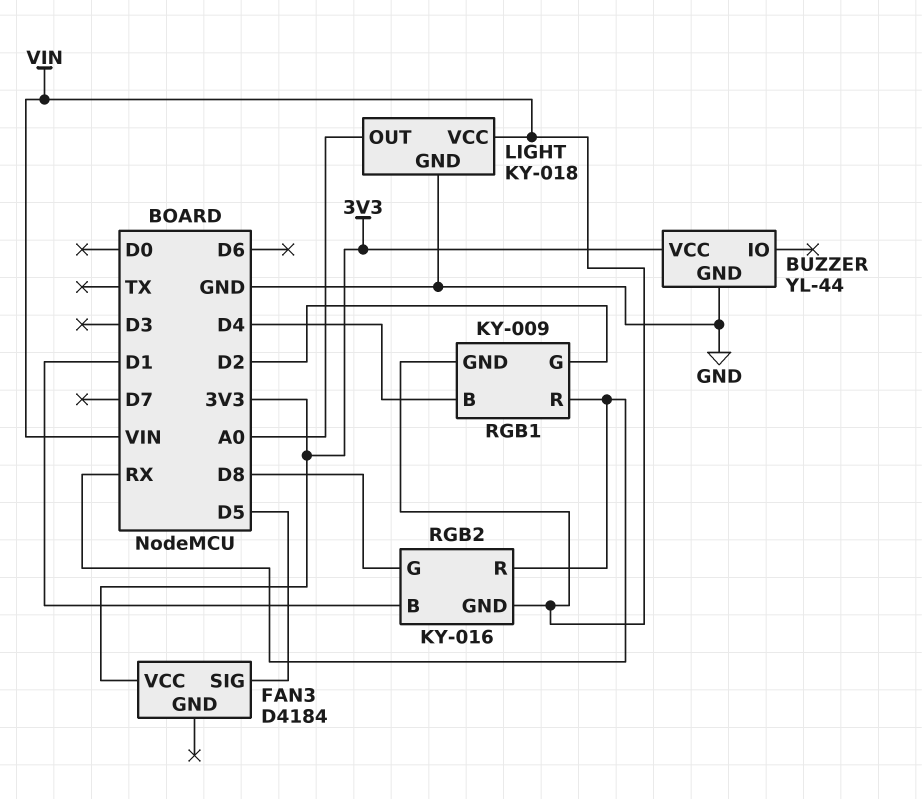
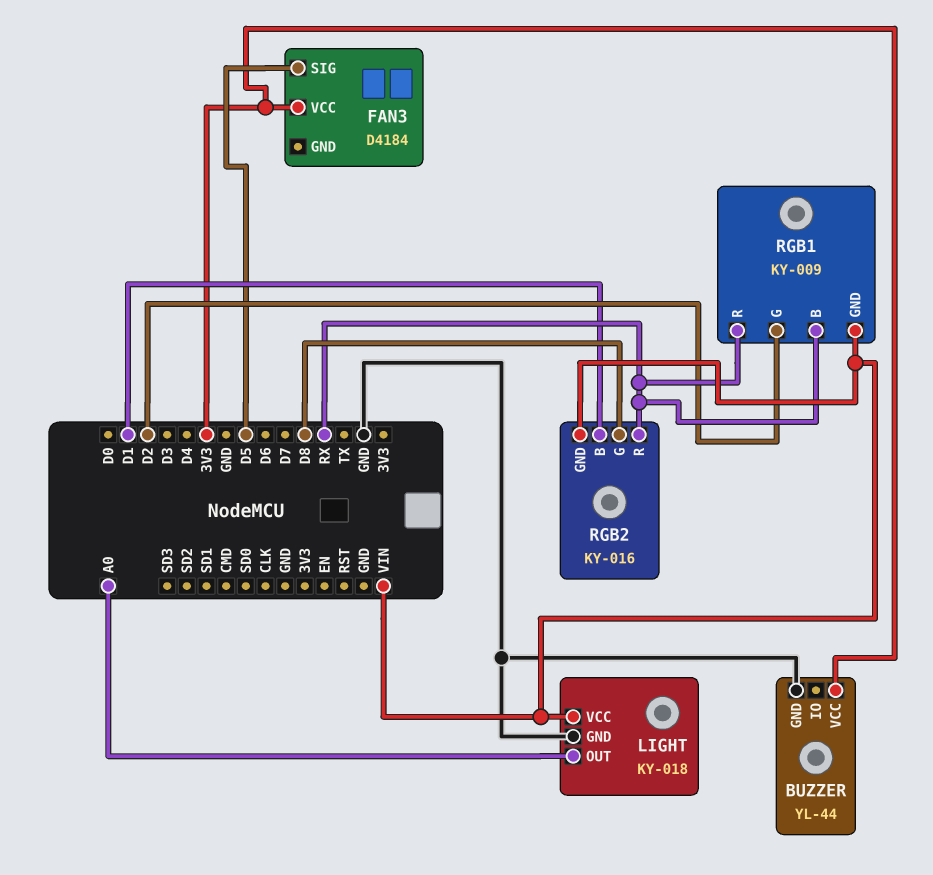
RGB1 pin B: D4 -> RX

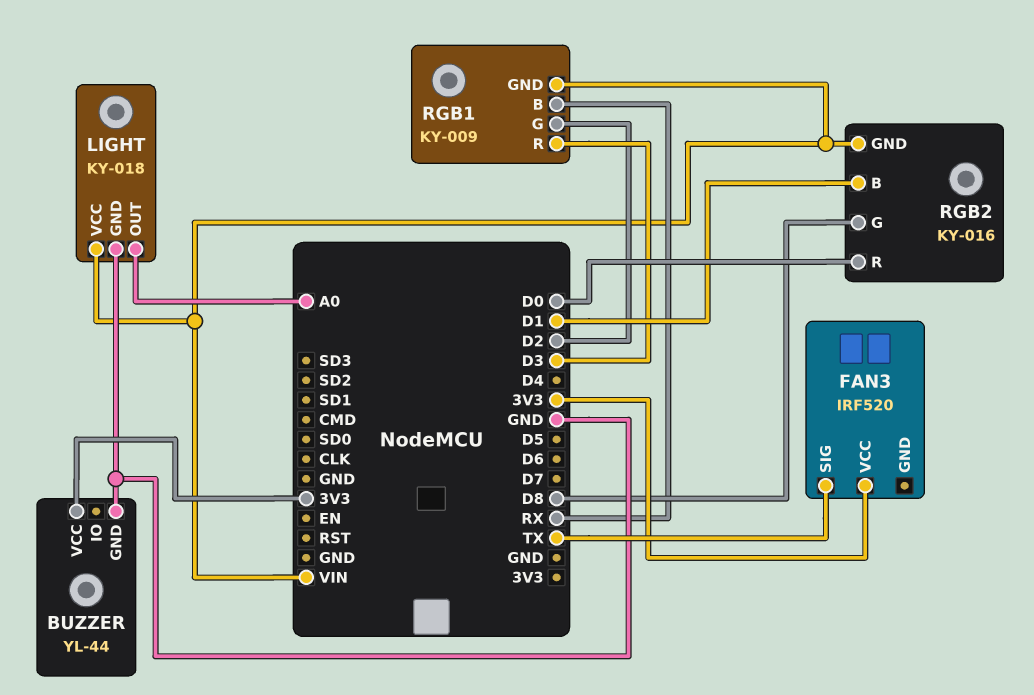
FAN3: D4184 -> IRF520
FAN3 pin SIG: D5 -> TX
RGB1 pin R: RX -> D3
RGB2 pin R: RX -> D0

